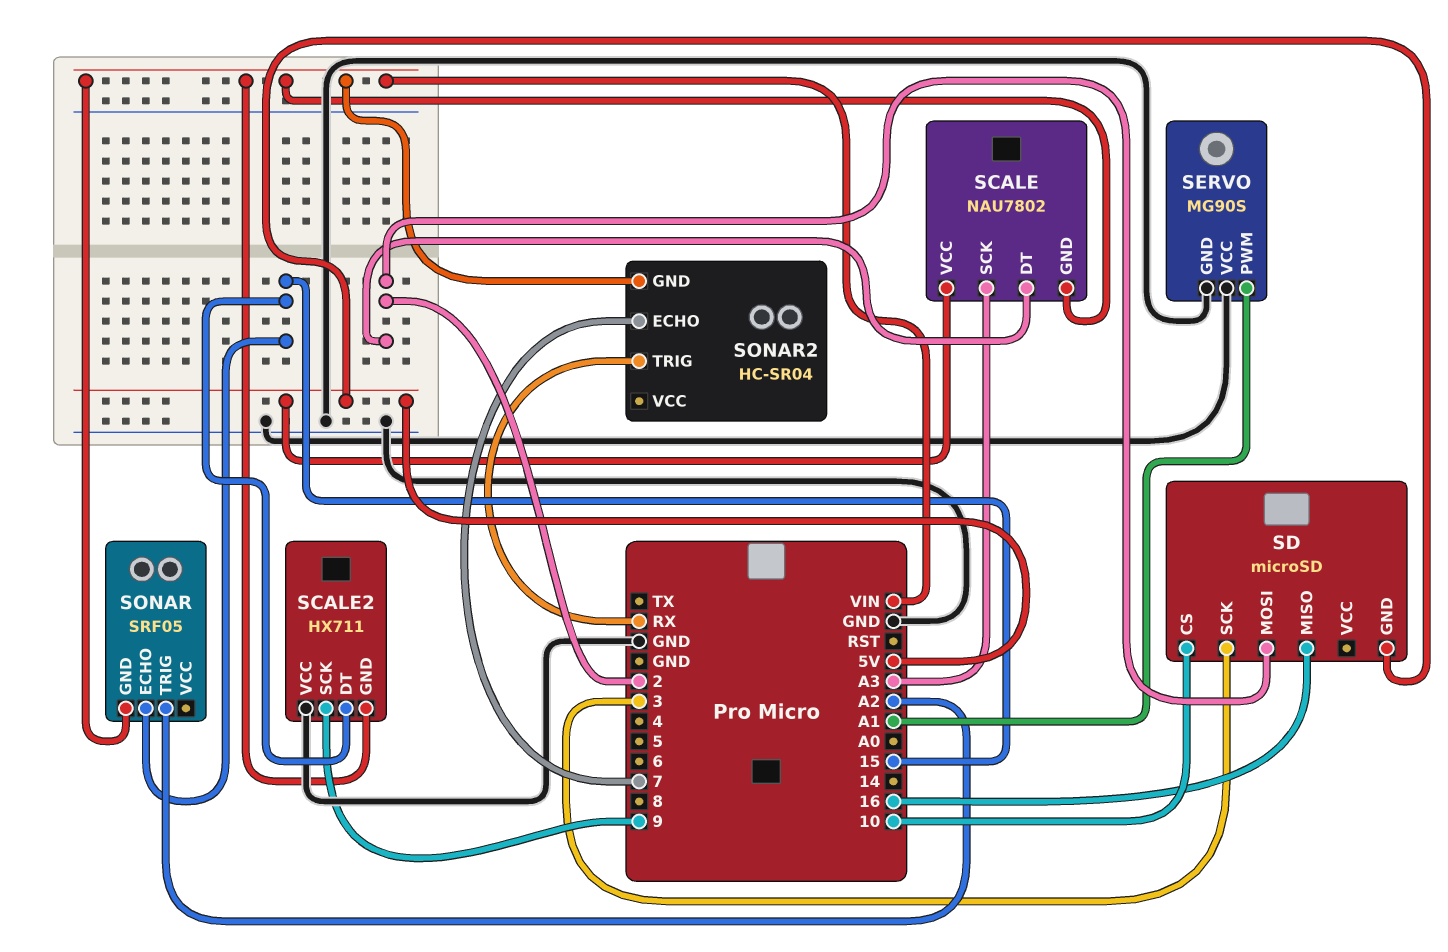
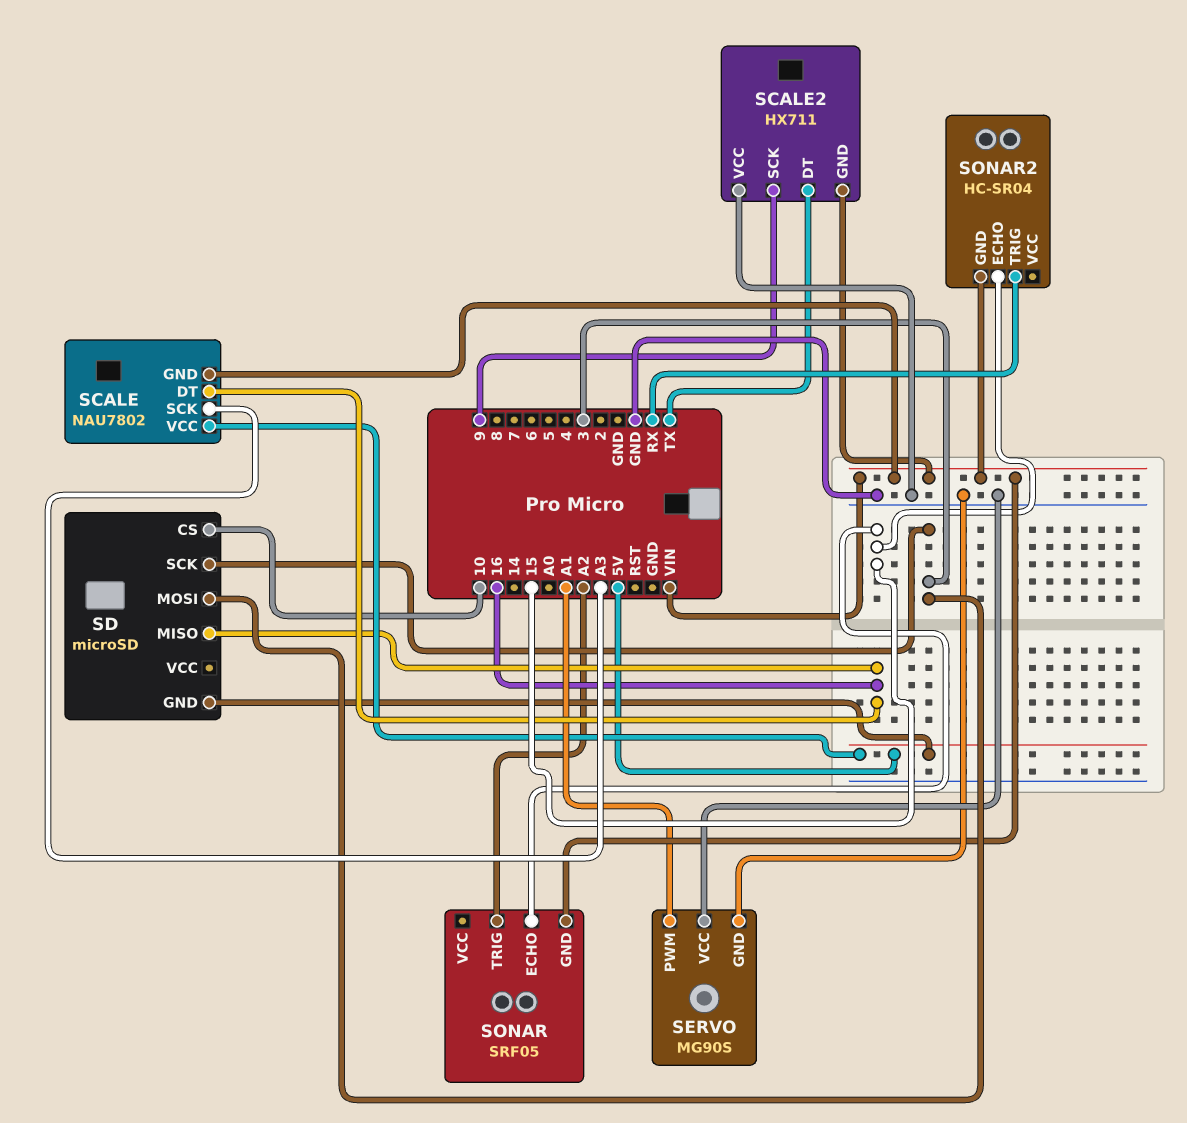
SCALE pin DT: 2 -> 16
SCALE2 pin DT: 15 -> TX
SD pin MOSI: 2 -> 3
SONAR2 pin ECHO: 7 -> 15

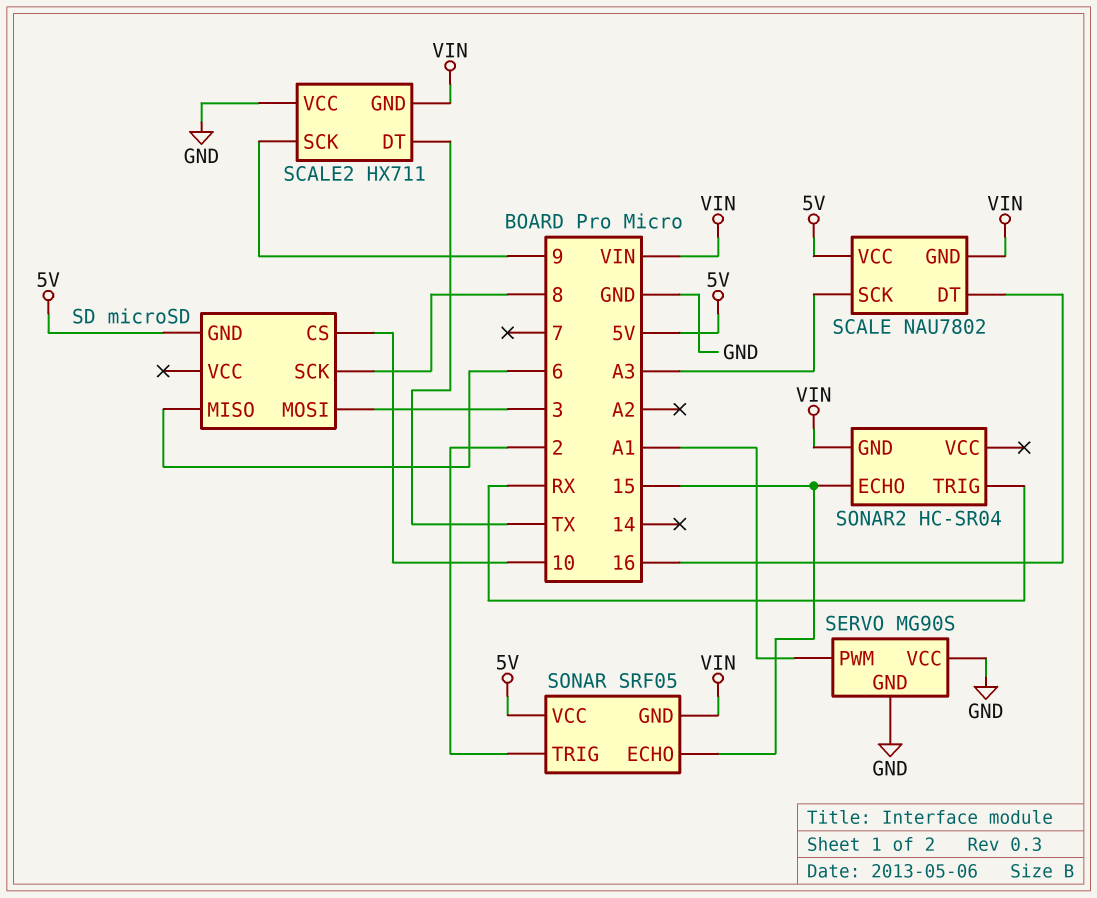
SD pin MISO: 16 -> 6
SD pin SCK: 3 -> 8
SONAR pin TRIG: A2 -> 2
SONAR pin VCC: none -> 5V

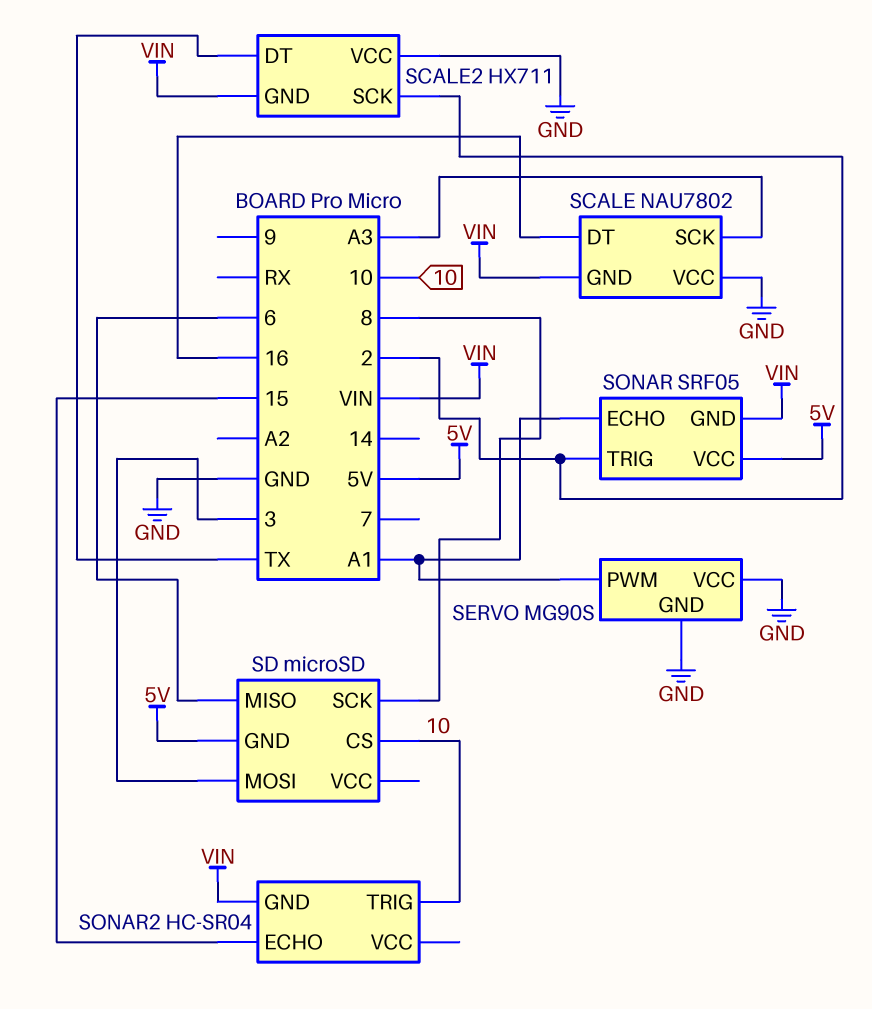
SCALE pin VCC: 5V -> GND
SCALE2 pin SCK: 9 -> 2
SONAR pin ECHO: 15 -> A1
SONAR2 pin TRIG: RX -> 10

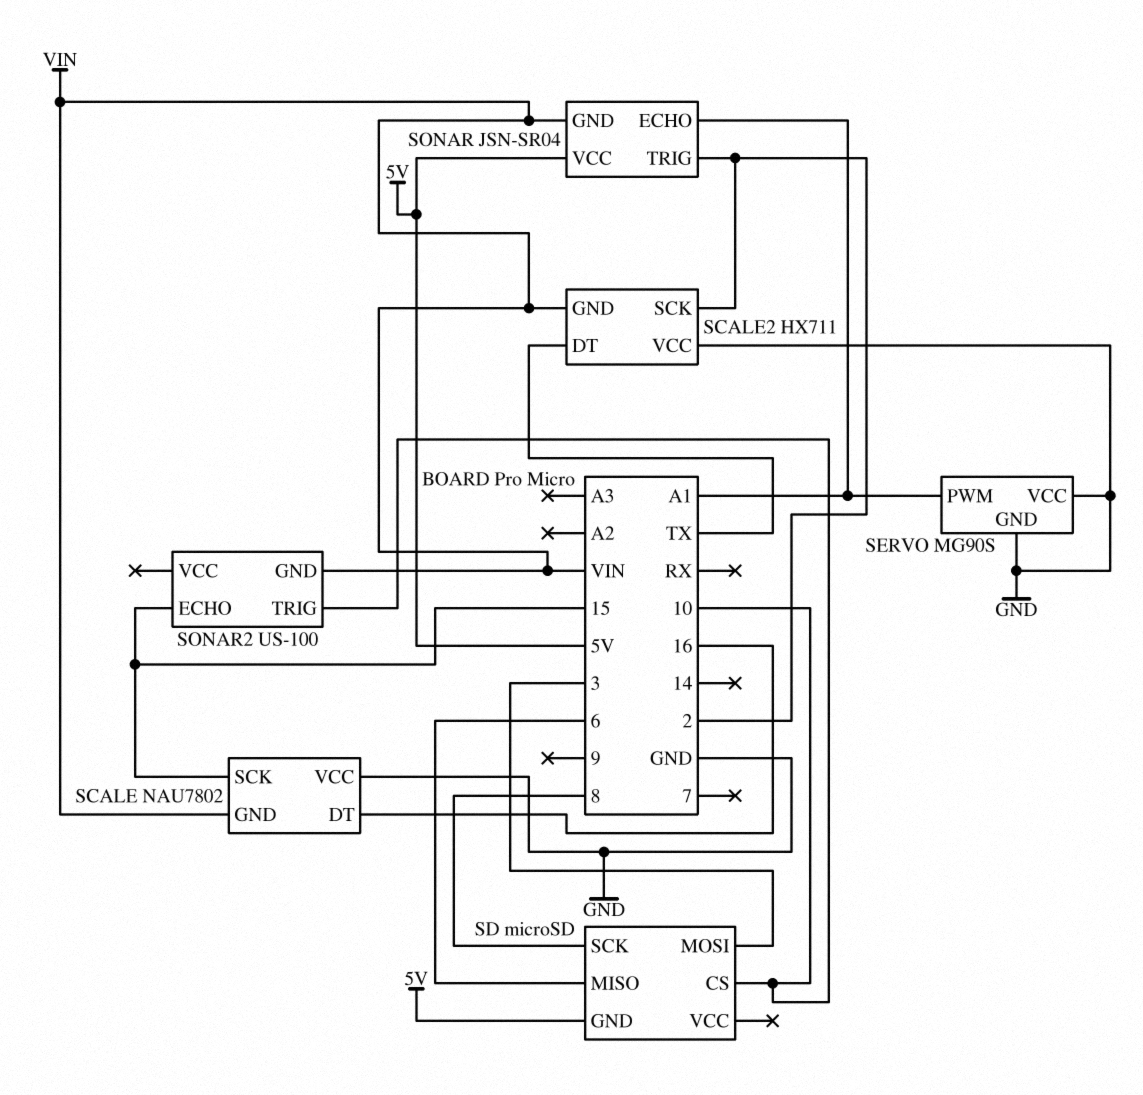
SCALE pin SCK: A3 -> 15
SONAR: SRF05 -> JSN-SR04
SONAR2: HC-SR04 -> US-100

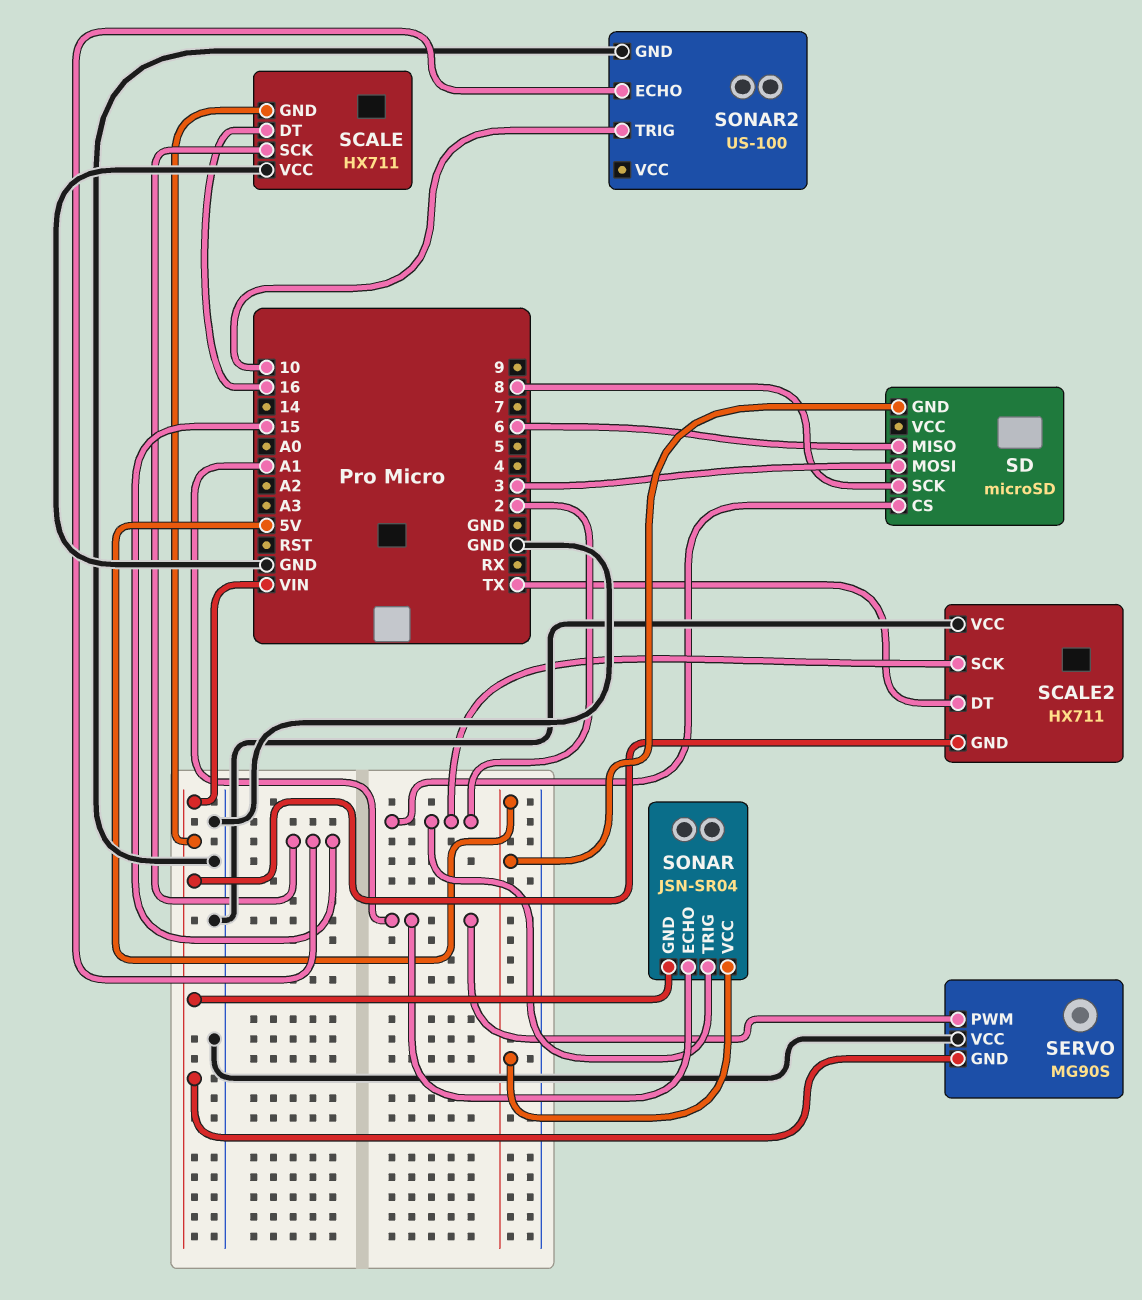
SCALE: NAU7802 -> HX711
SD pin CS: 10 -> 2
SERVO pin GND: GND -> VIN
SONAR2 pin GND: VIN -> GND

